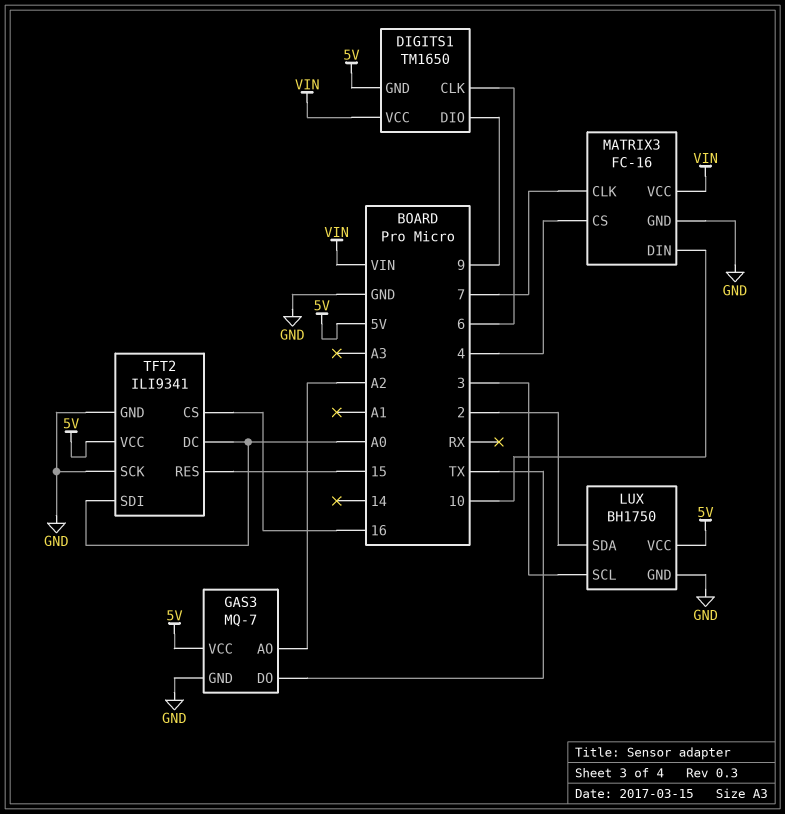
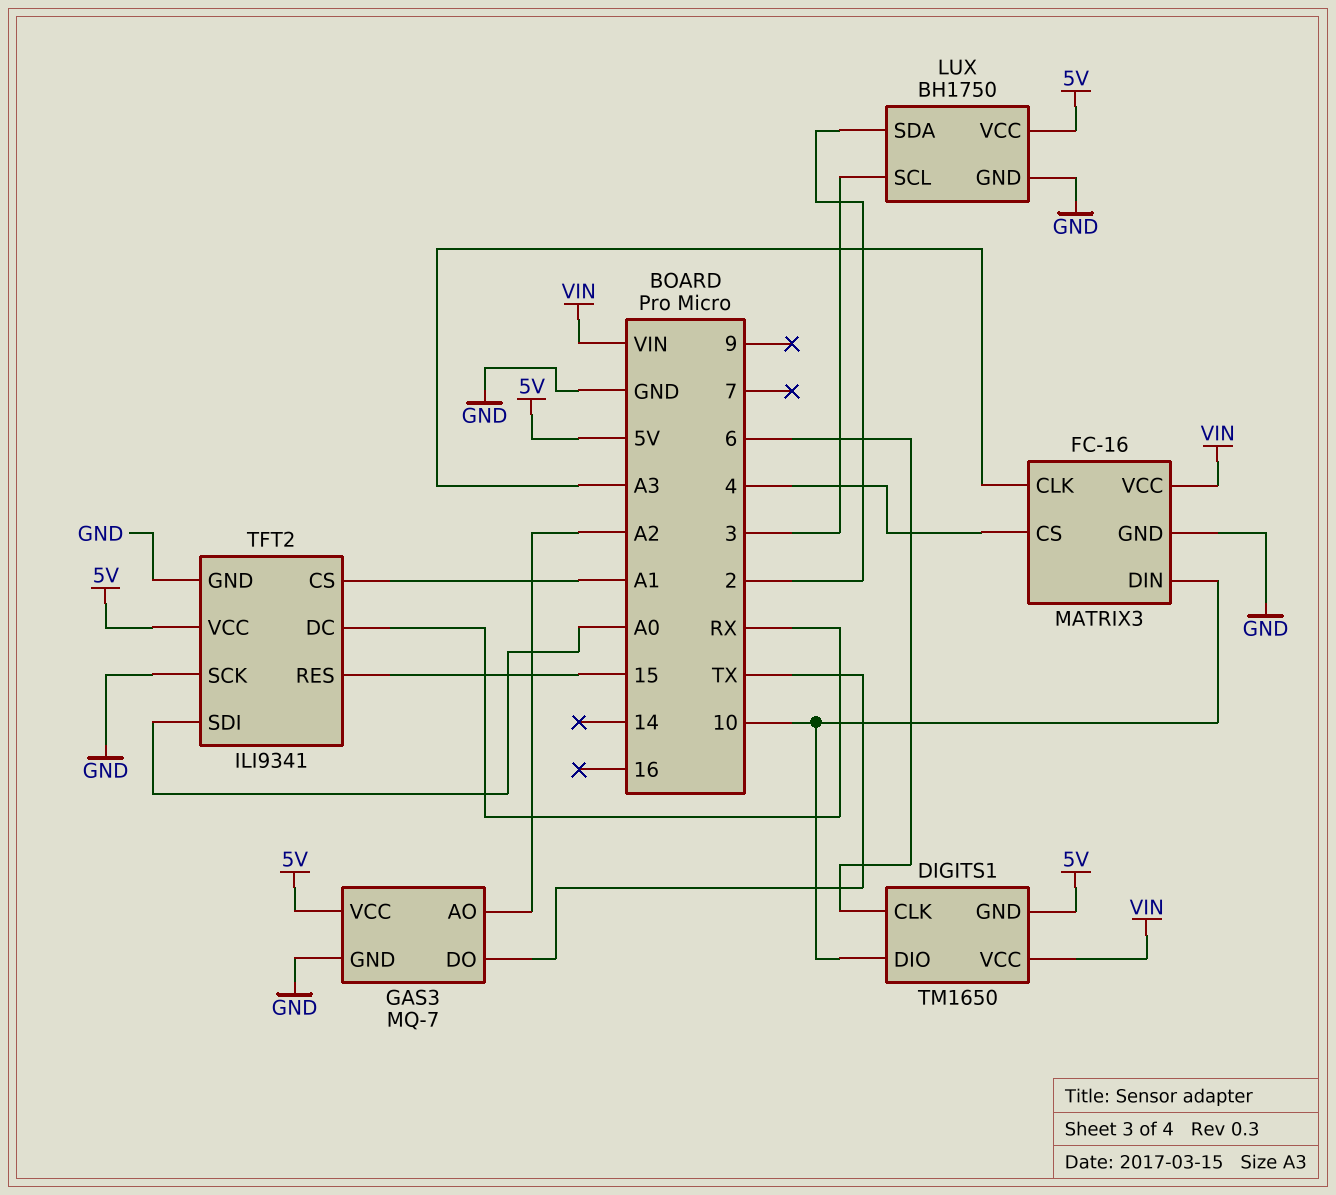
DIGITS1 pin DIO: 9 -> 10
MATRIX3 pin CLK: 7 -> A3
TFT2 pin CS: 16 -> A1
TFT2 pin DC: A0 -> RX

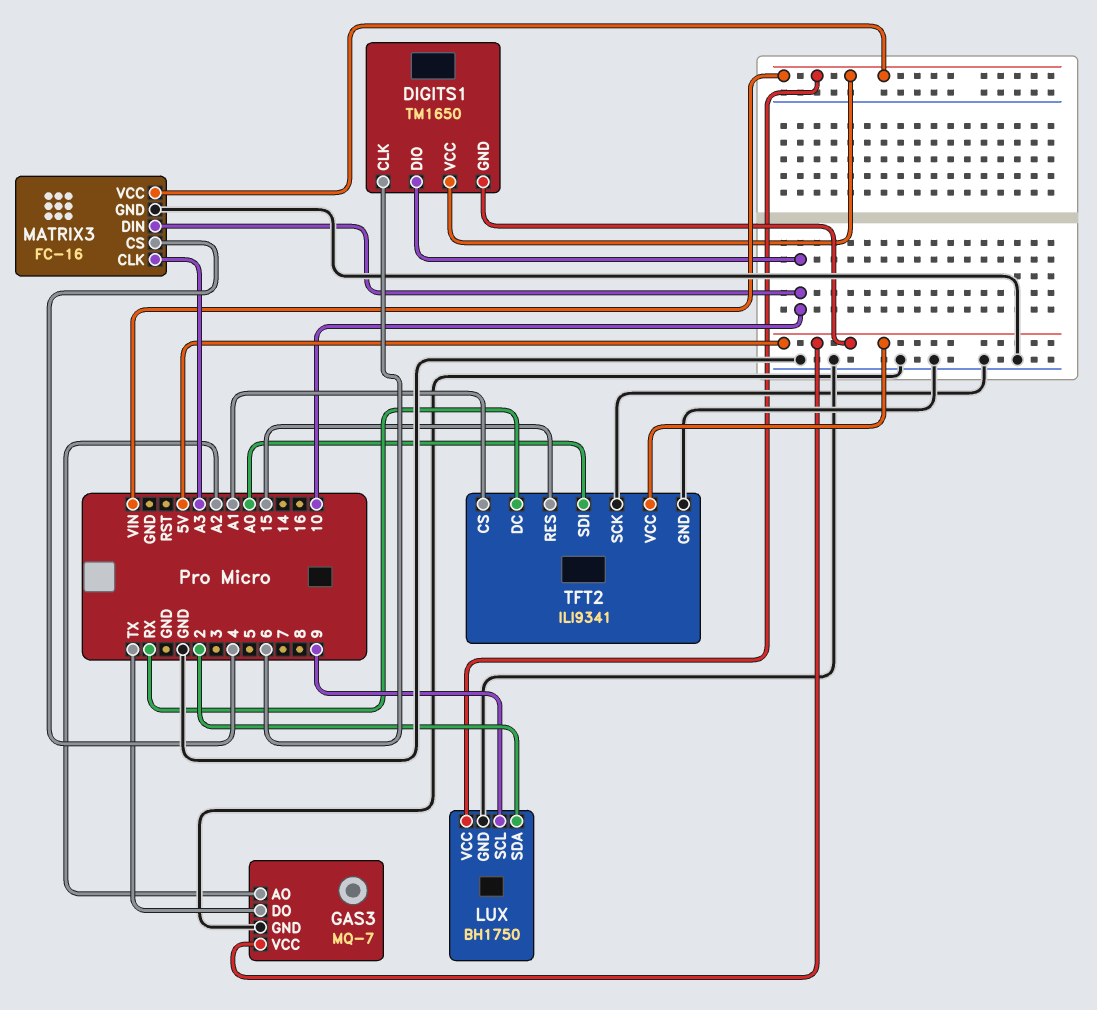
LUX pin SCL: 3 -> 9
LUX pin VCC: 5V -> VIN

